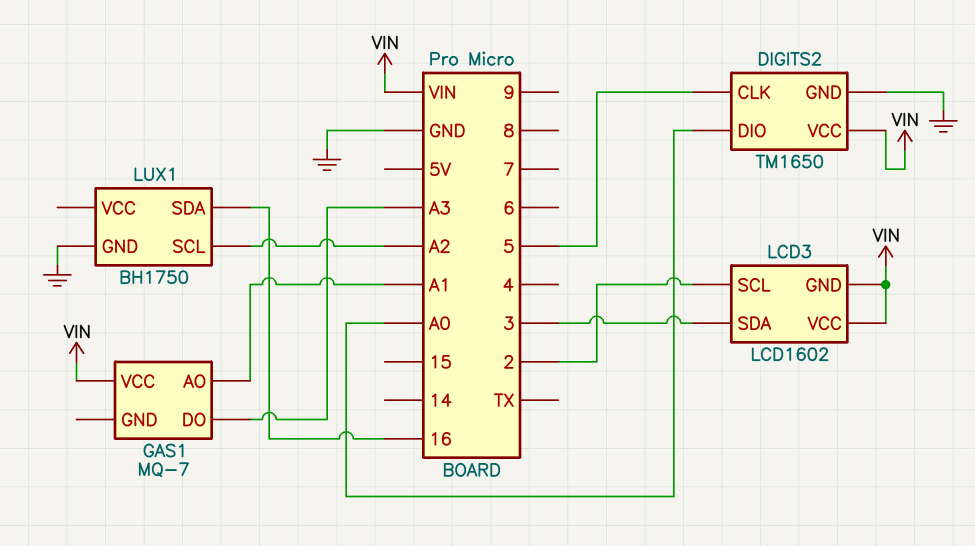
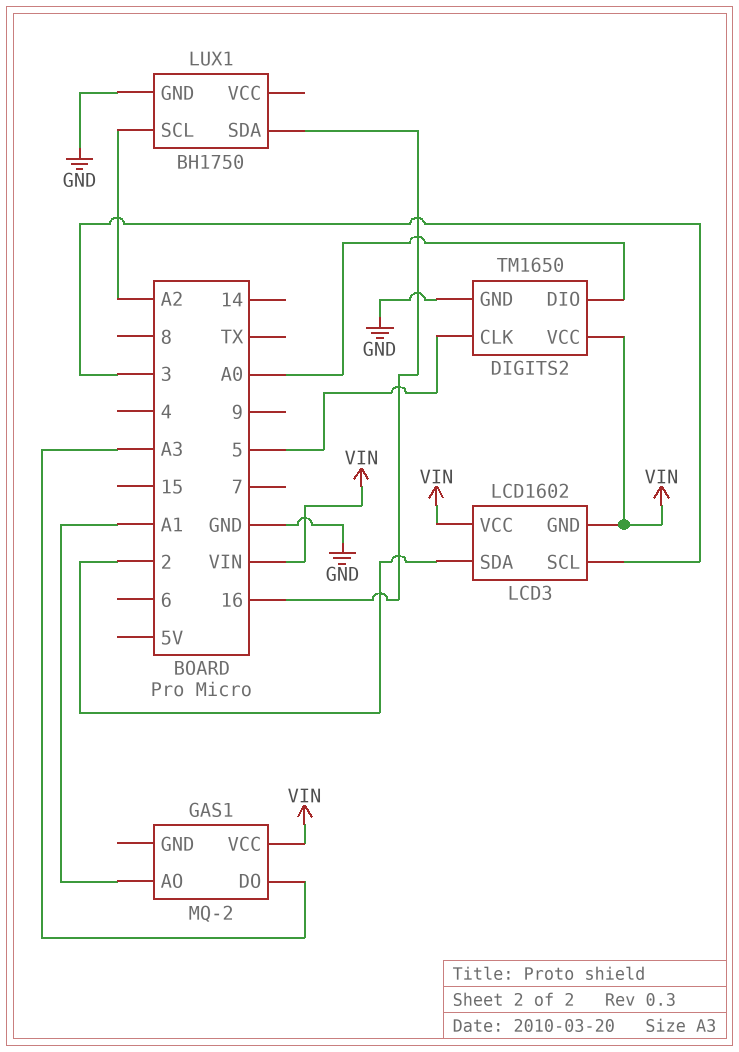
GAS1: MQ-7 -> MQ-2
LCD3 pin SCL: 2 -> 3
LCD3 pin SDA: 3 -> 2

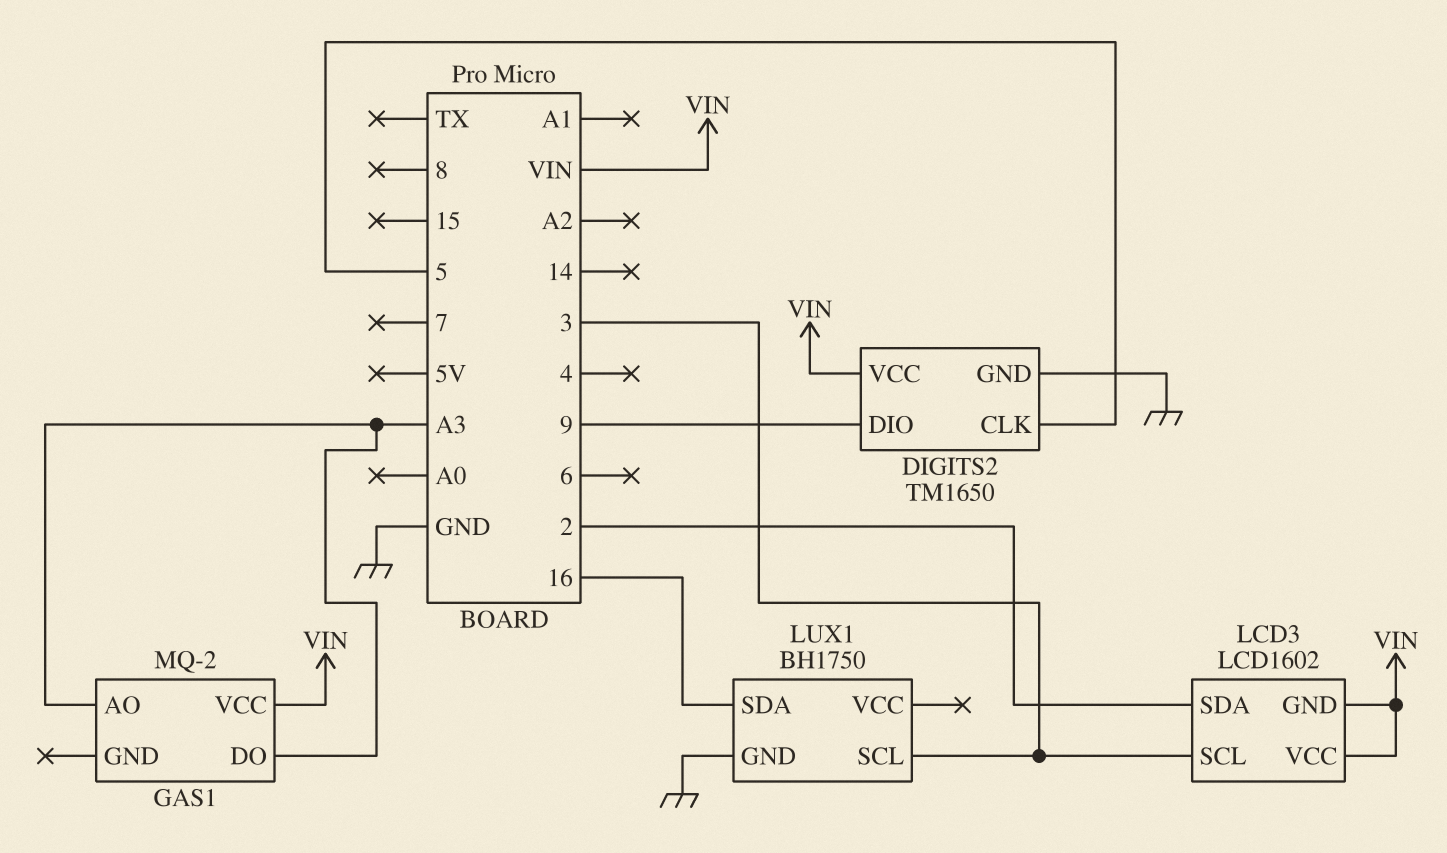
DIGITS2 pin DIO: A0 -> 9
GAS1 pin AO: A1 -> A3
LUX1 pin SCL: A2 -> 3

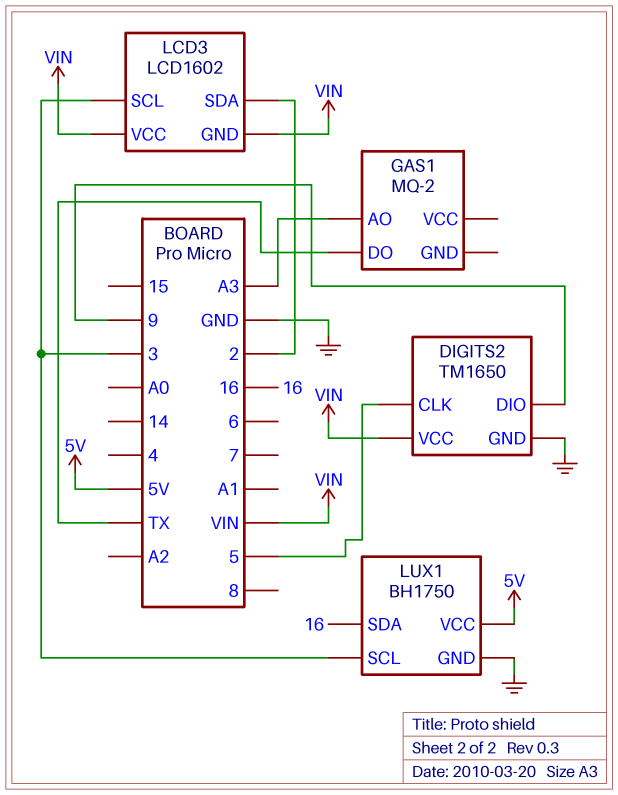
GAS1 pin DO: A3 -> TX
GAS1 pin VCC: VIN -> none
LUX1 pin VCC: none -> 5V

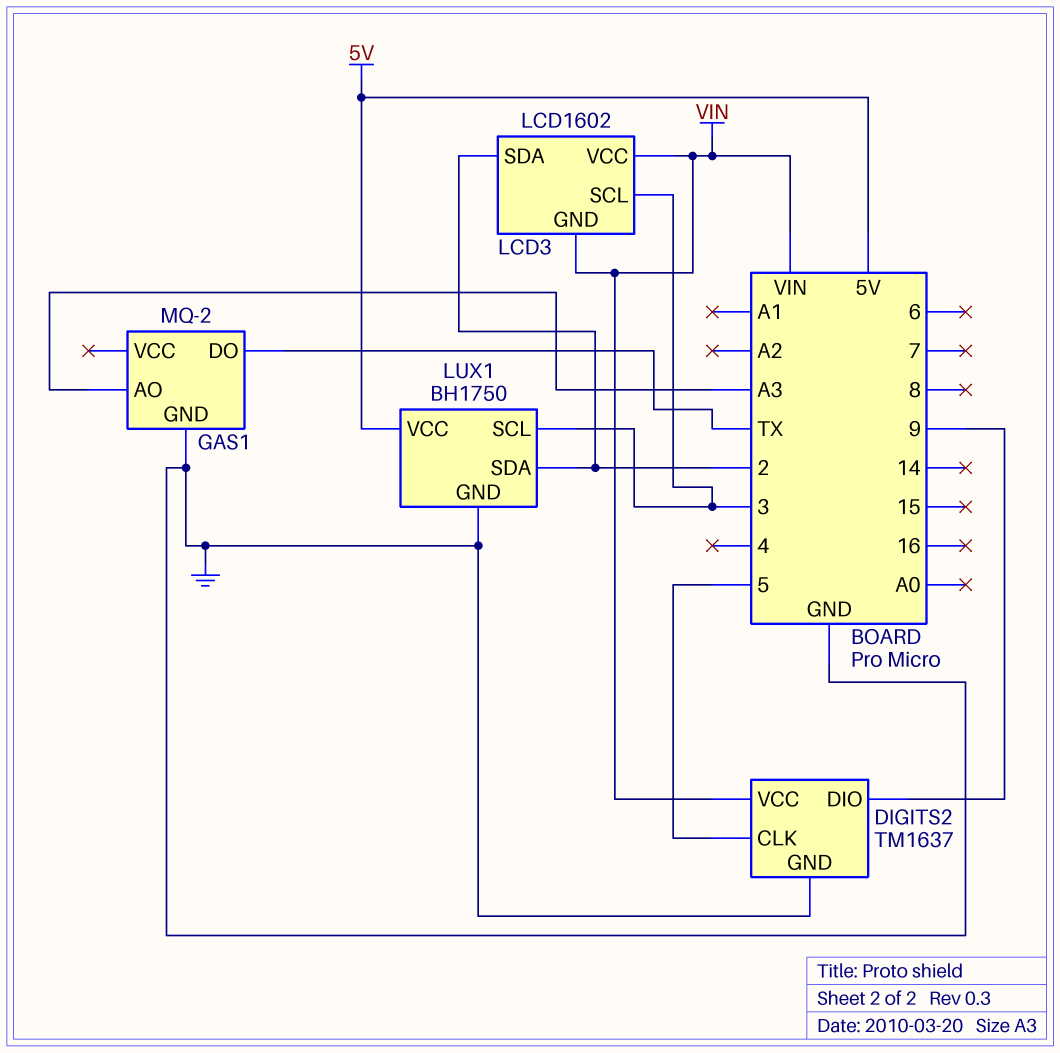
DIGITS2: TM1650 -> TM1637
GAS1 pin GND: none -> GND
LUX1 pin SDA: 16 -> 2

